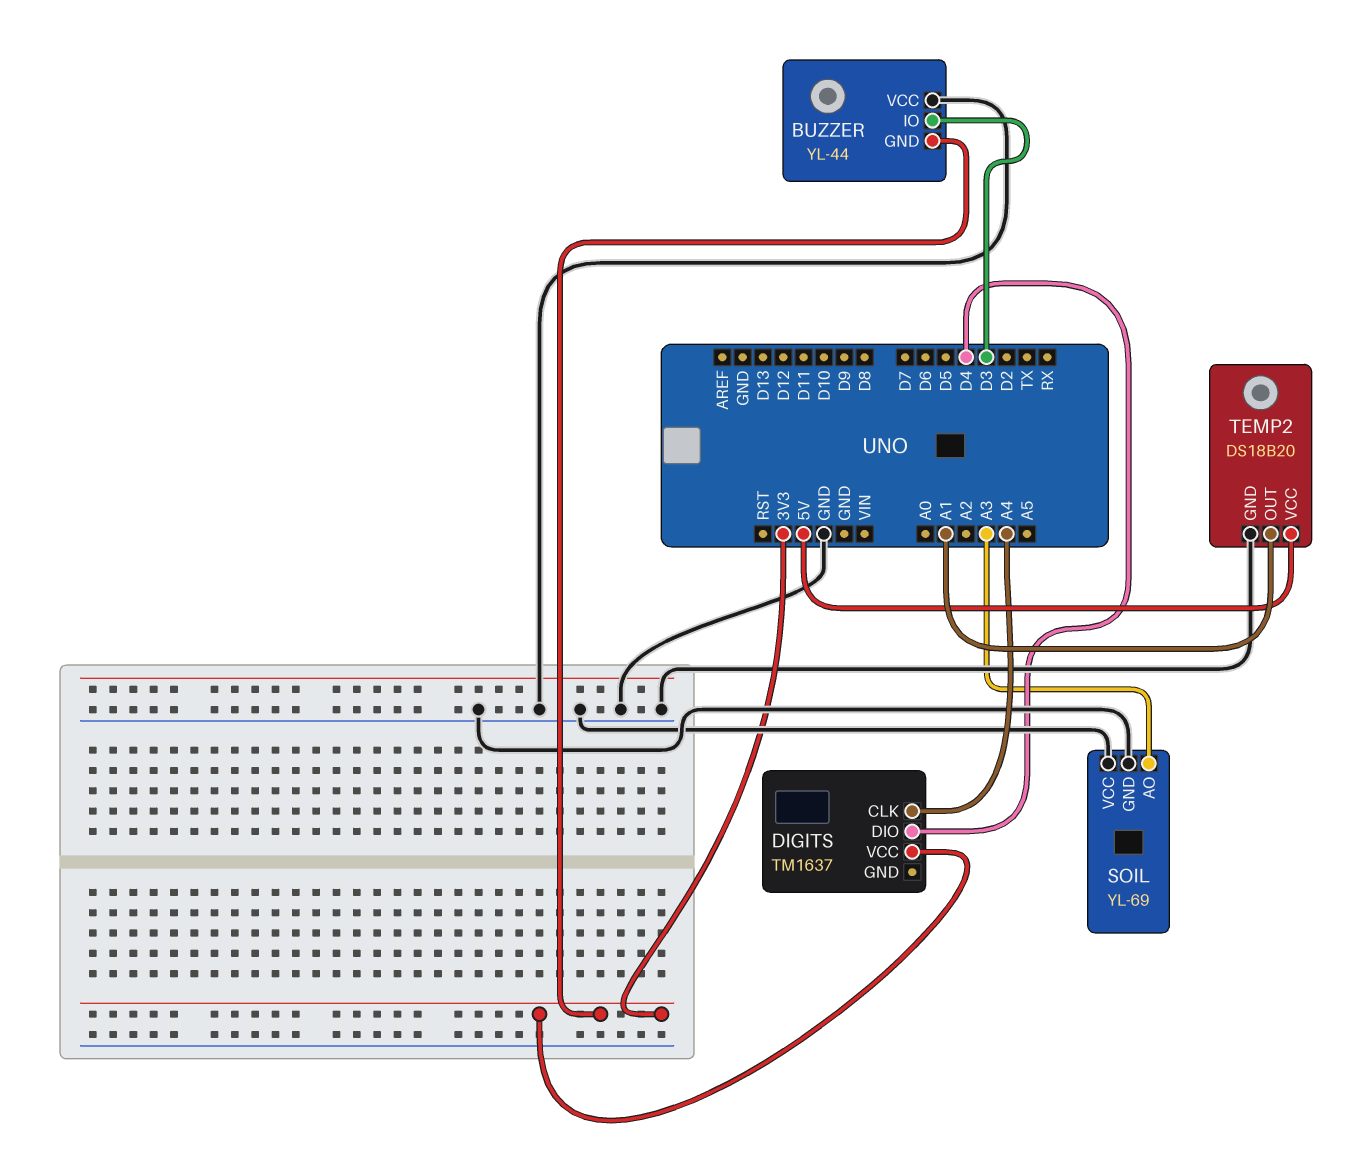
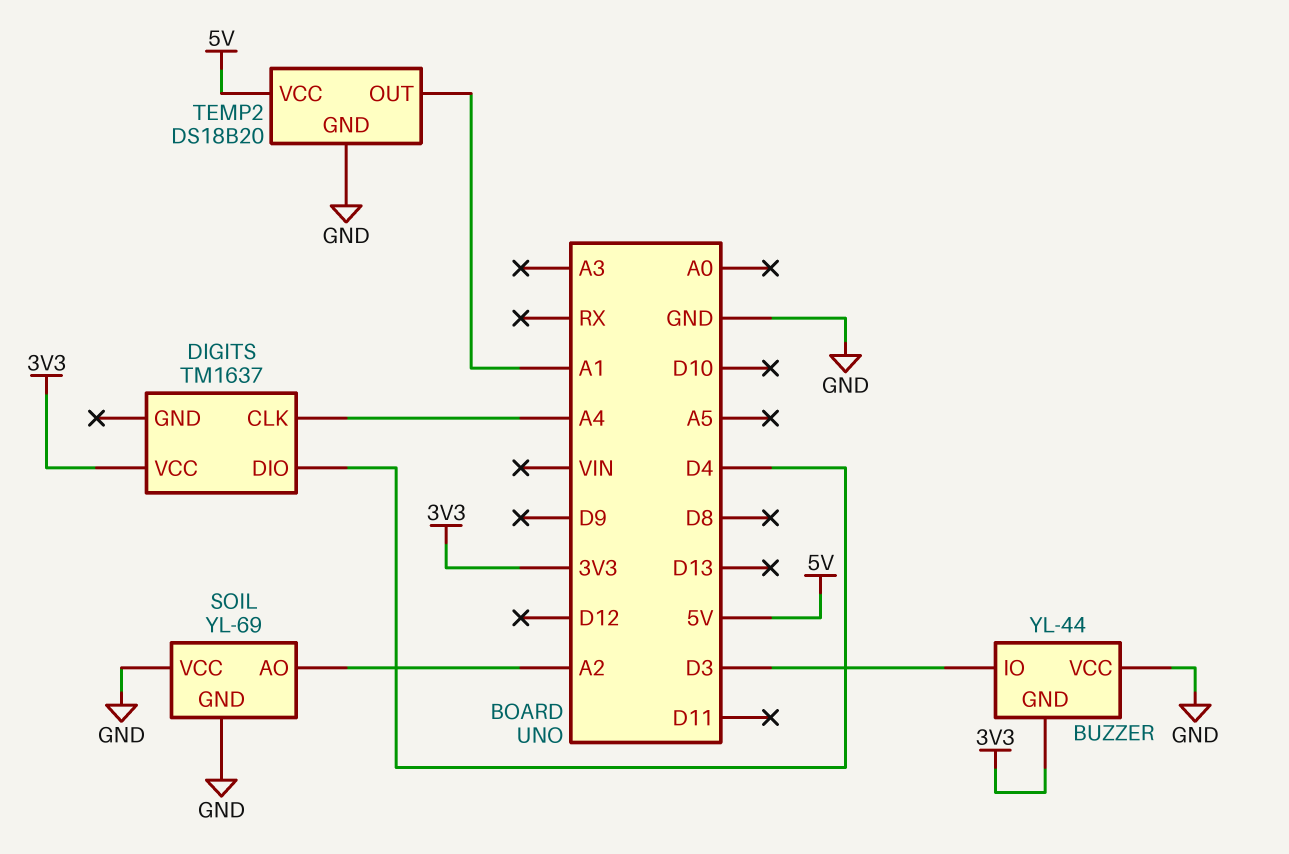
SOIL pin AO: A3 -> A2

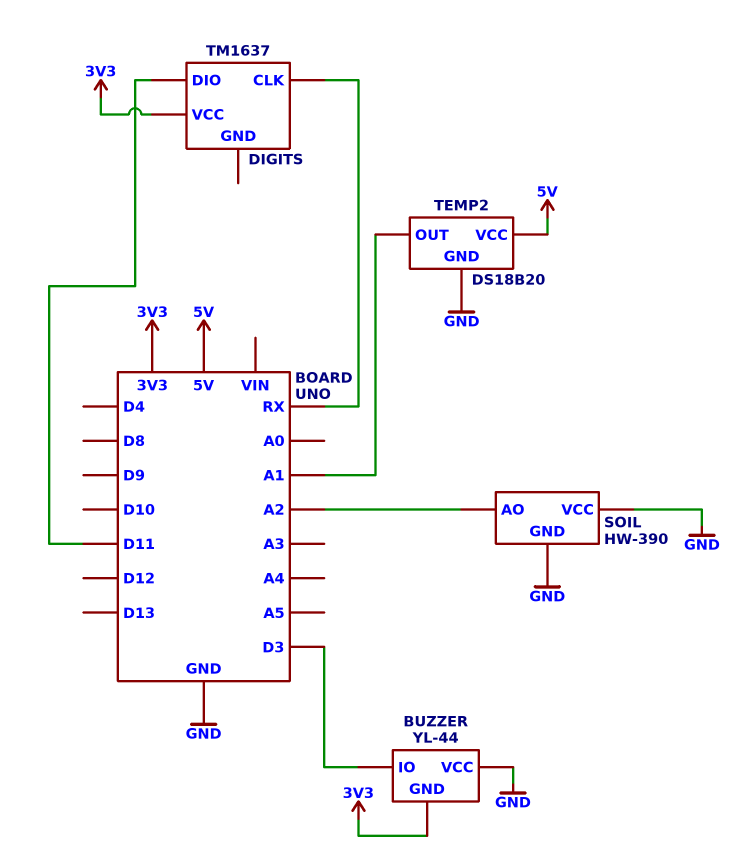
DIGITS pin CLK: A4 -> RX
DIGITS pin DIO: D4 -> D11
SOIL: YL-69 -> HW-390

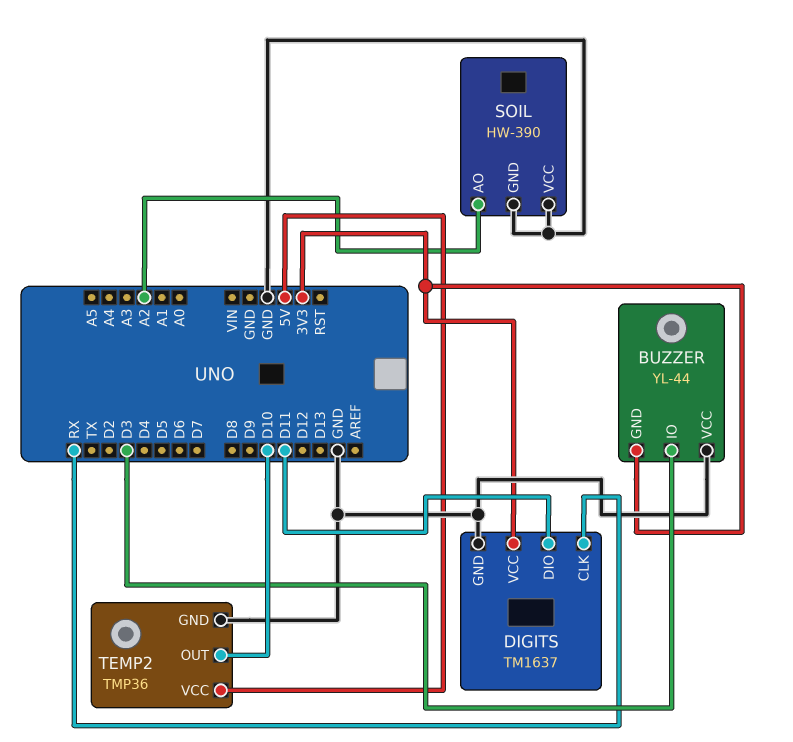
DIGITS pin GND: none -> GND
TEMP2: DS18B20 -> TMP36
TEMP2 pin OUT: A1 -> D10

